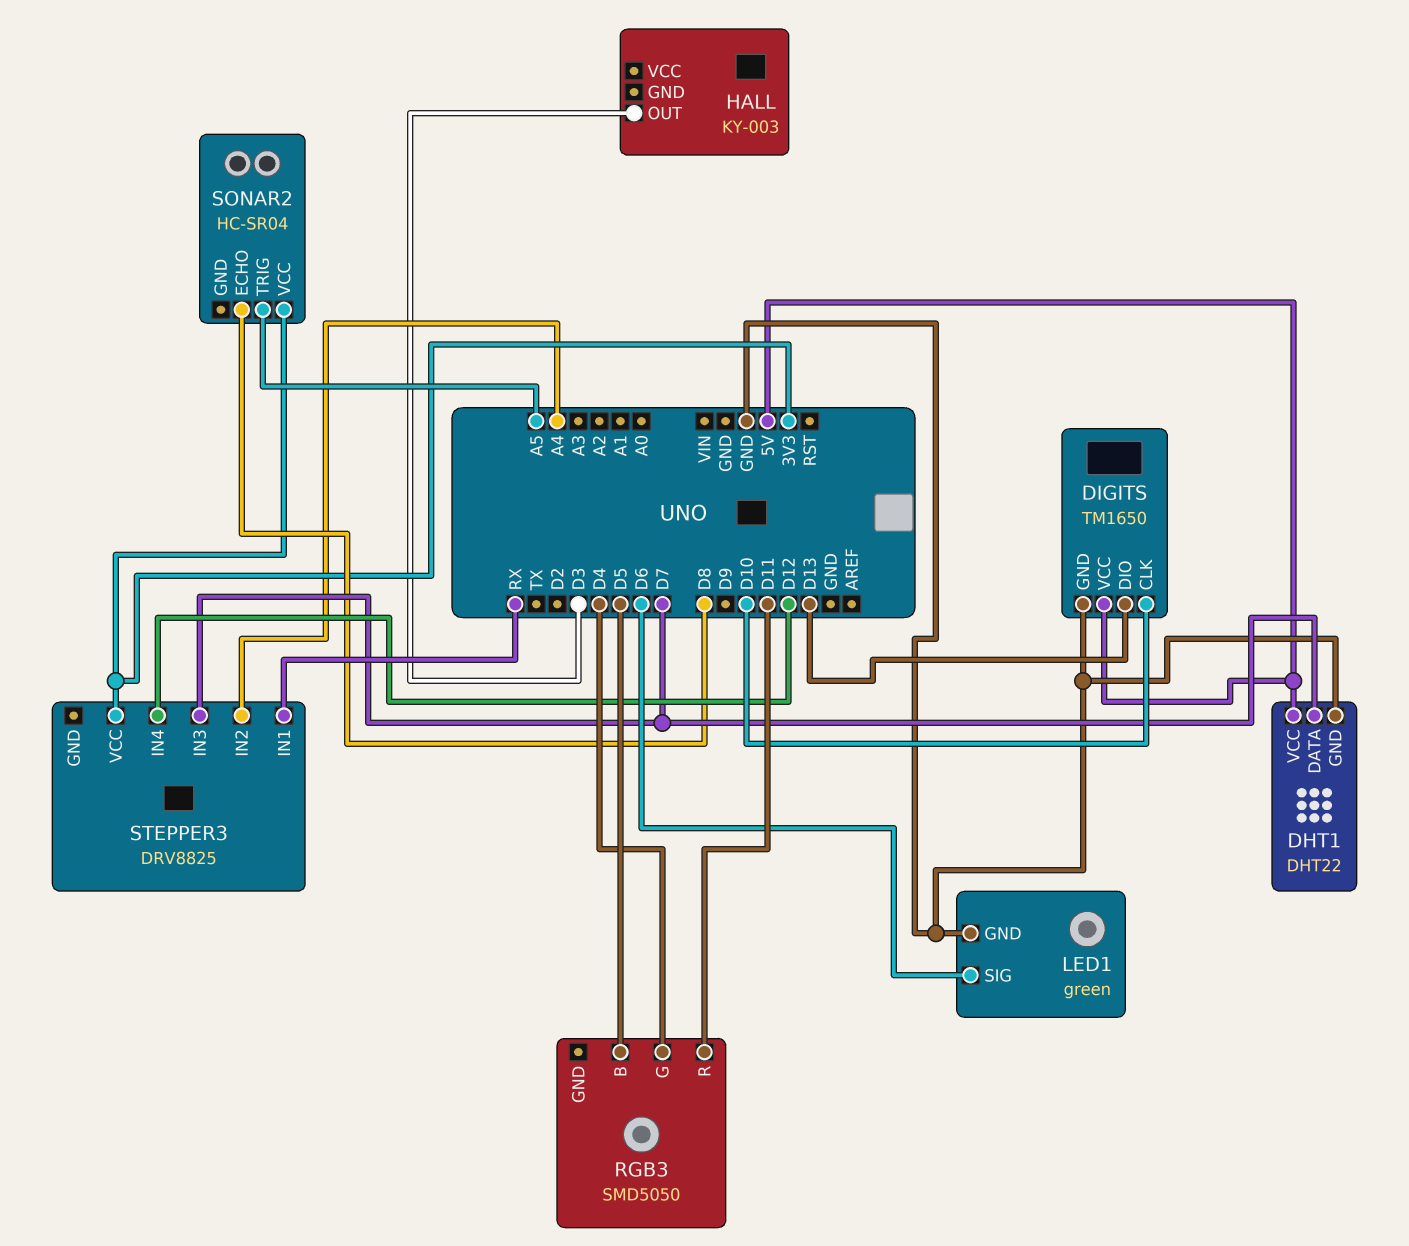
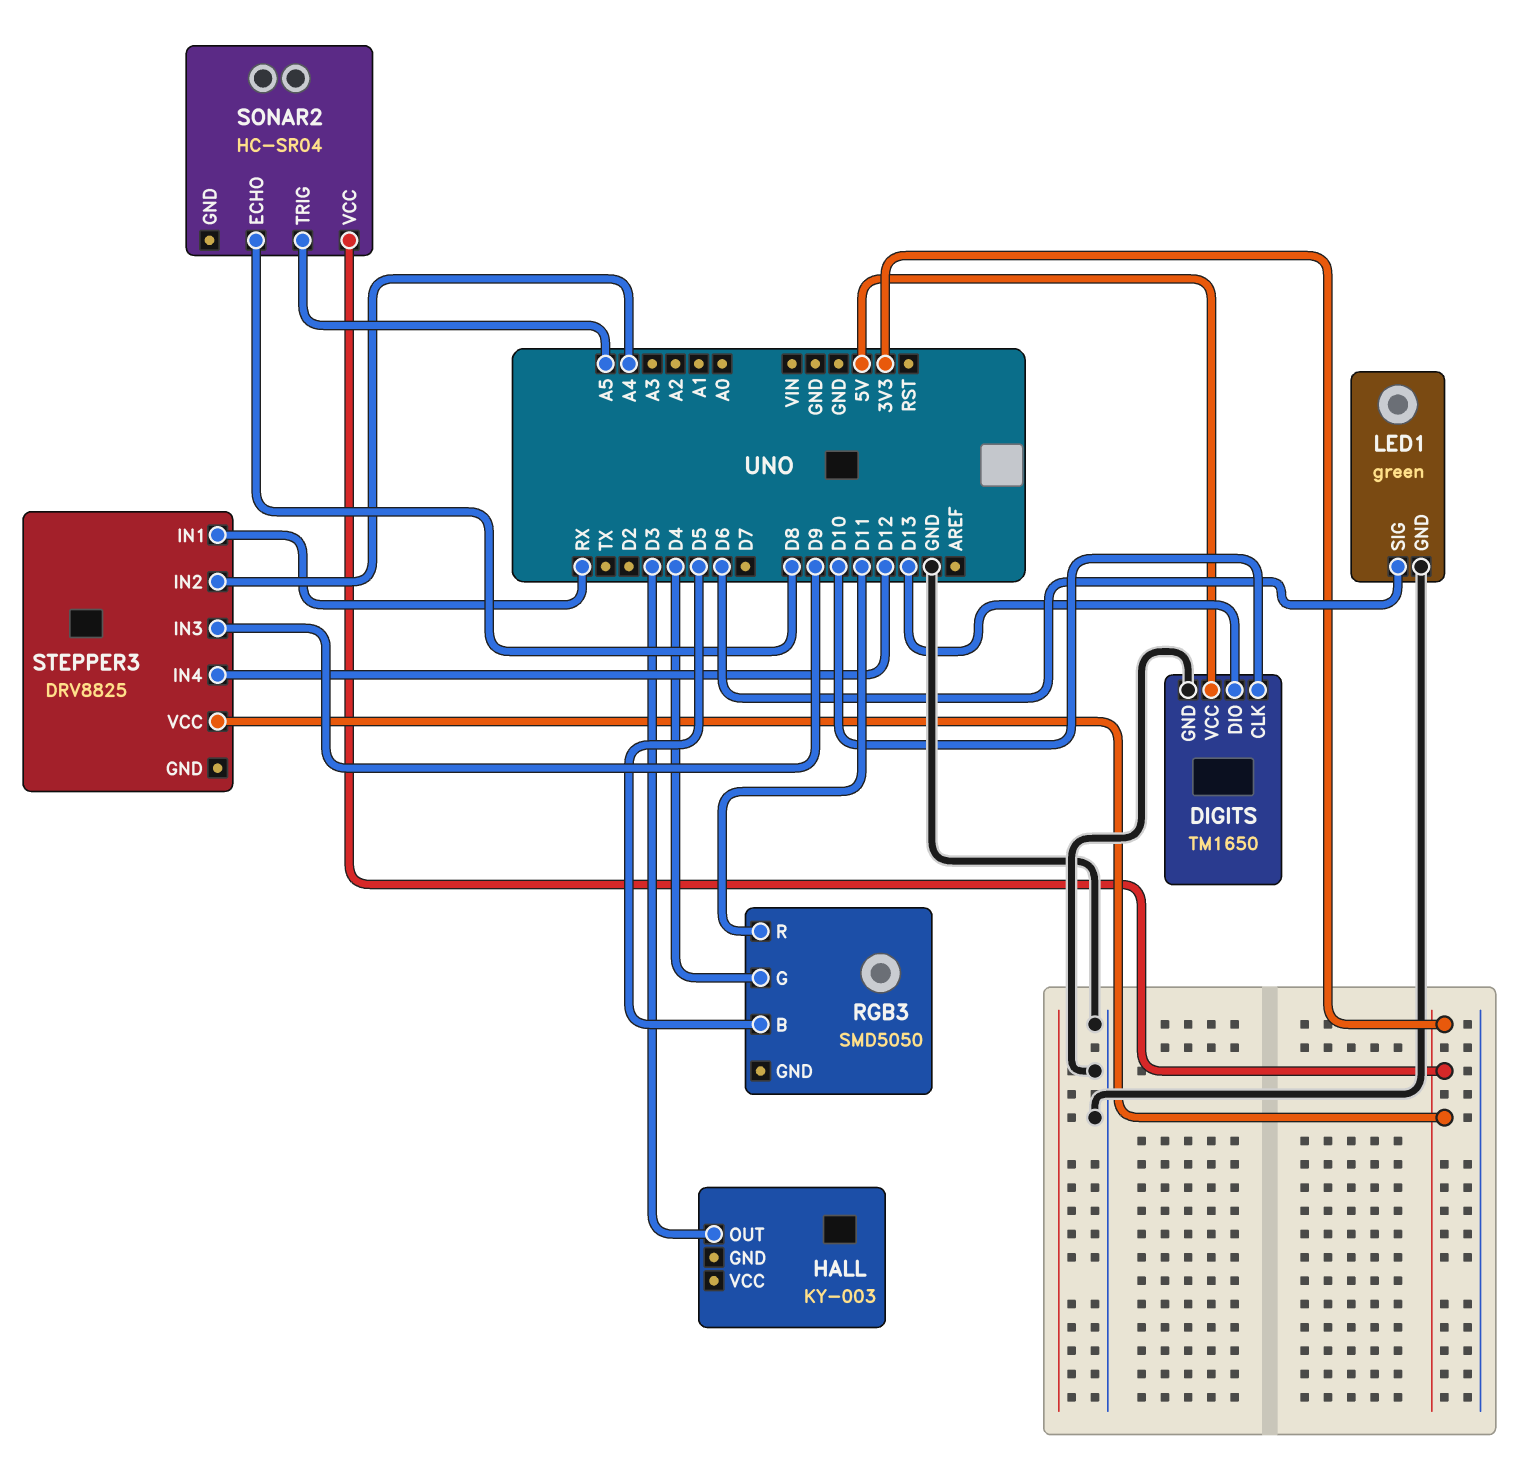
DHT1: DHT22 -> none
DHT1 pin DATA: D7 -> none
DHT1 pin GND: GND -> none
DHT1 pin VCC: 5V -> none
STEPPER3 pin IN3: D7 -> D9

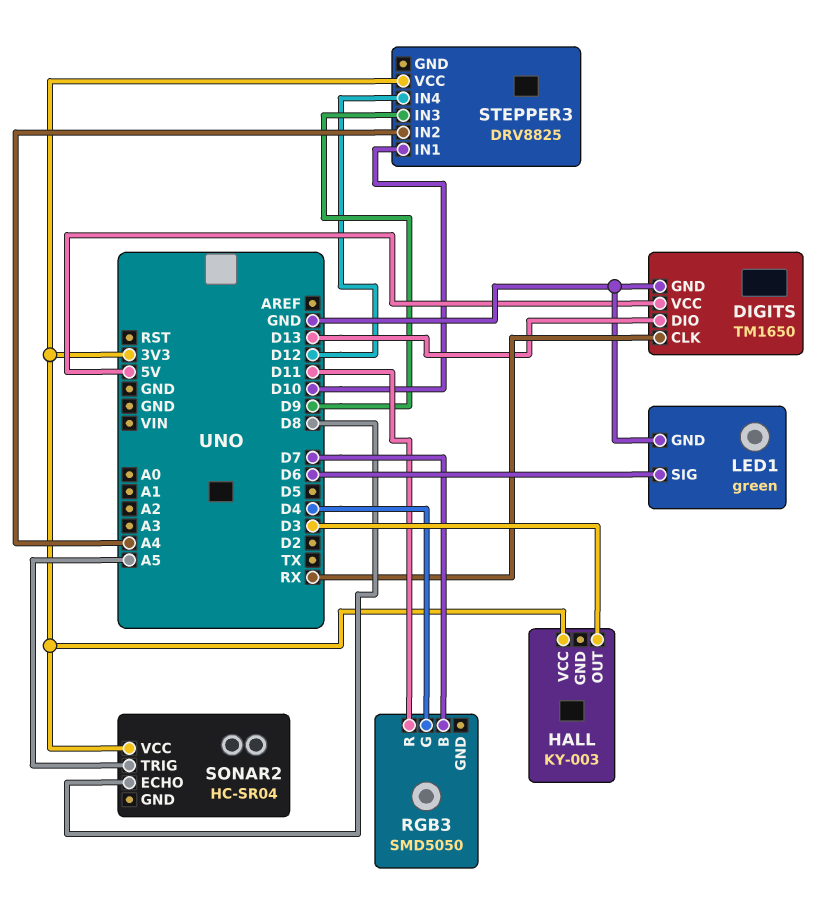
DIGITS pin CLK: D10 -> RX
HALL pin VCC: none -> 3V3
RGB3 pin B: D5 -> D7
STEPPER3 pin IN1: RX -> D10

